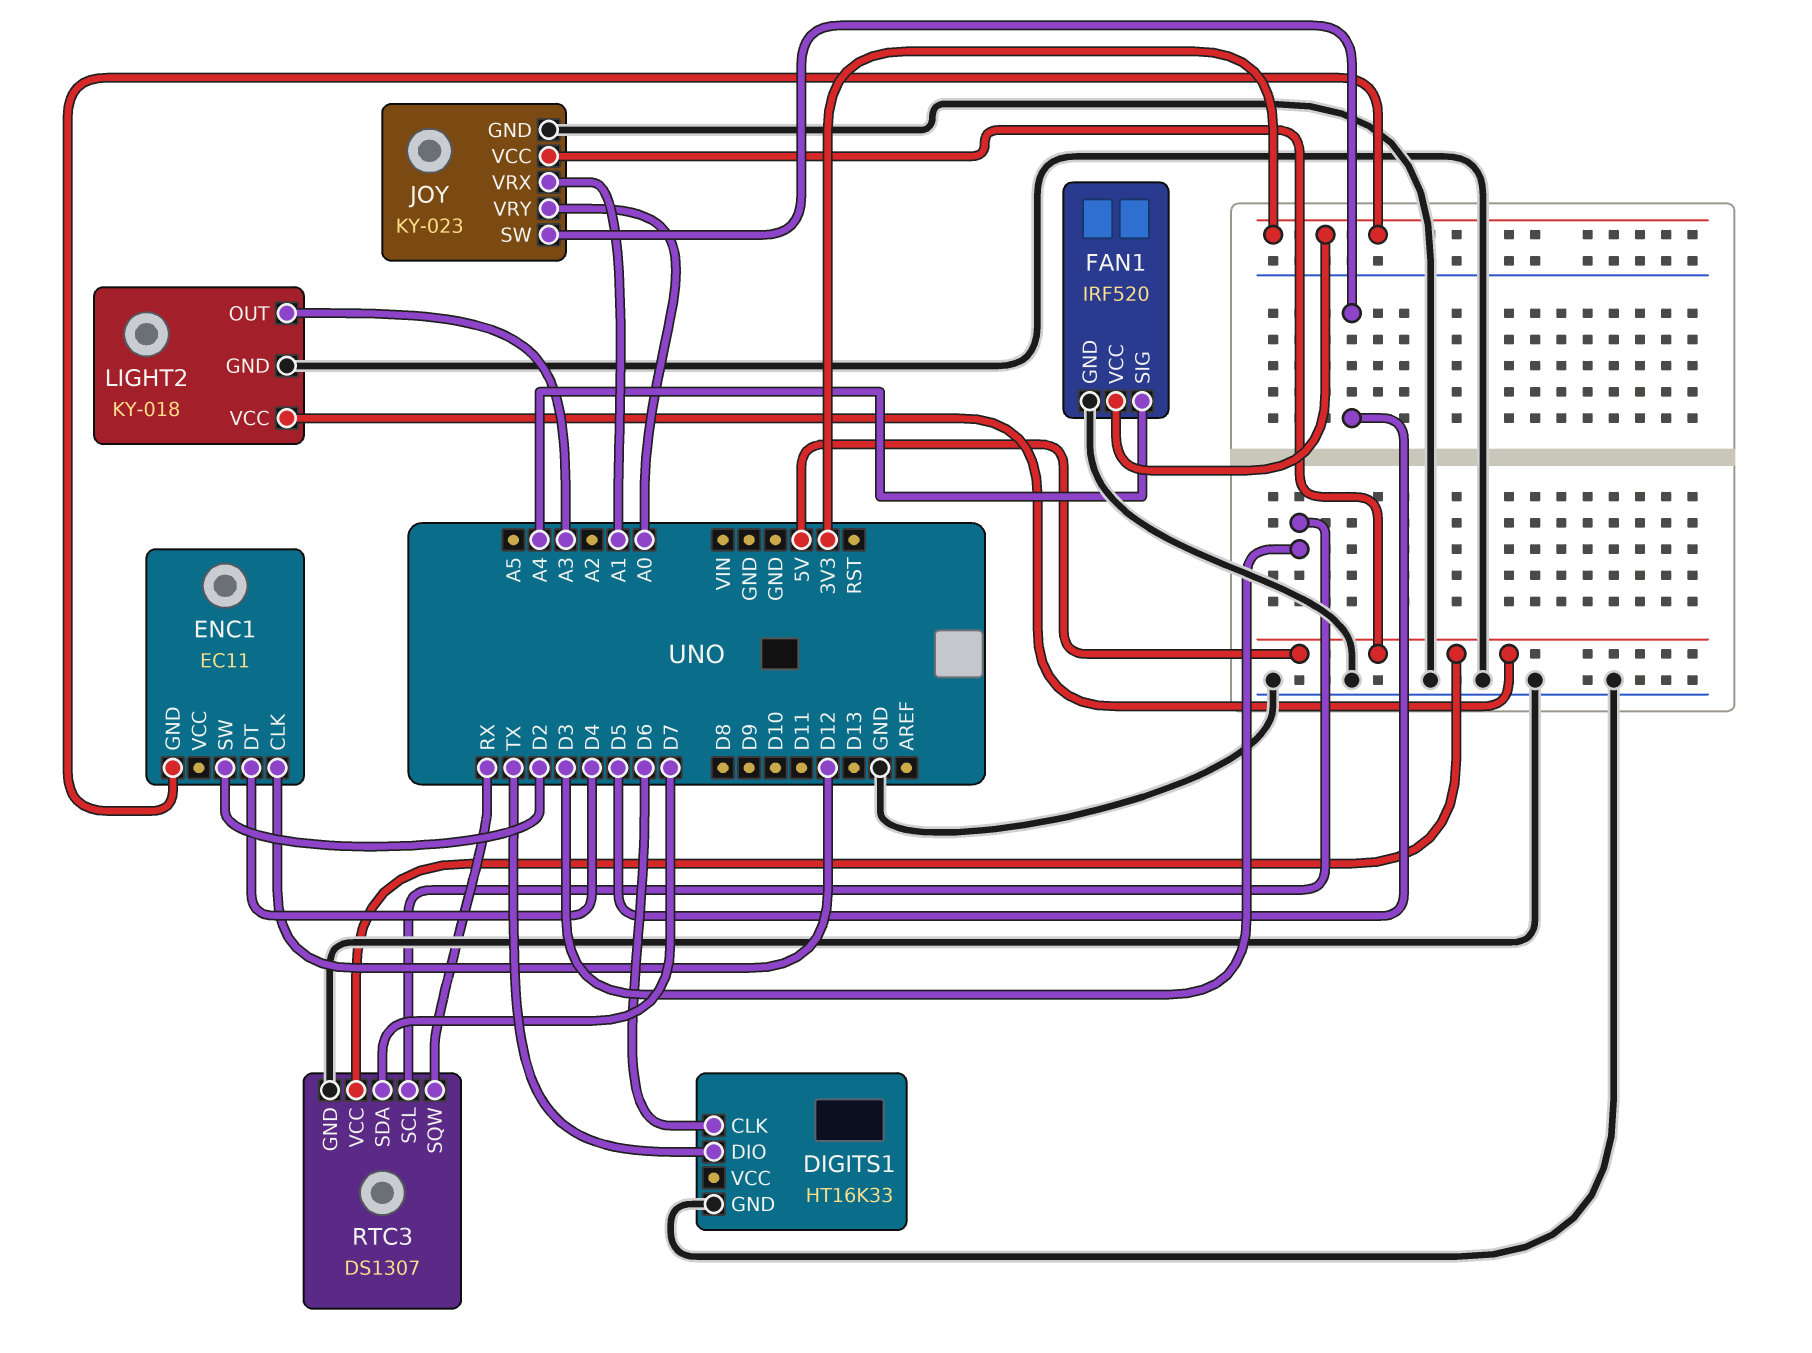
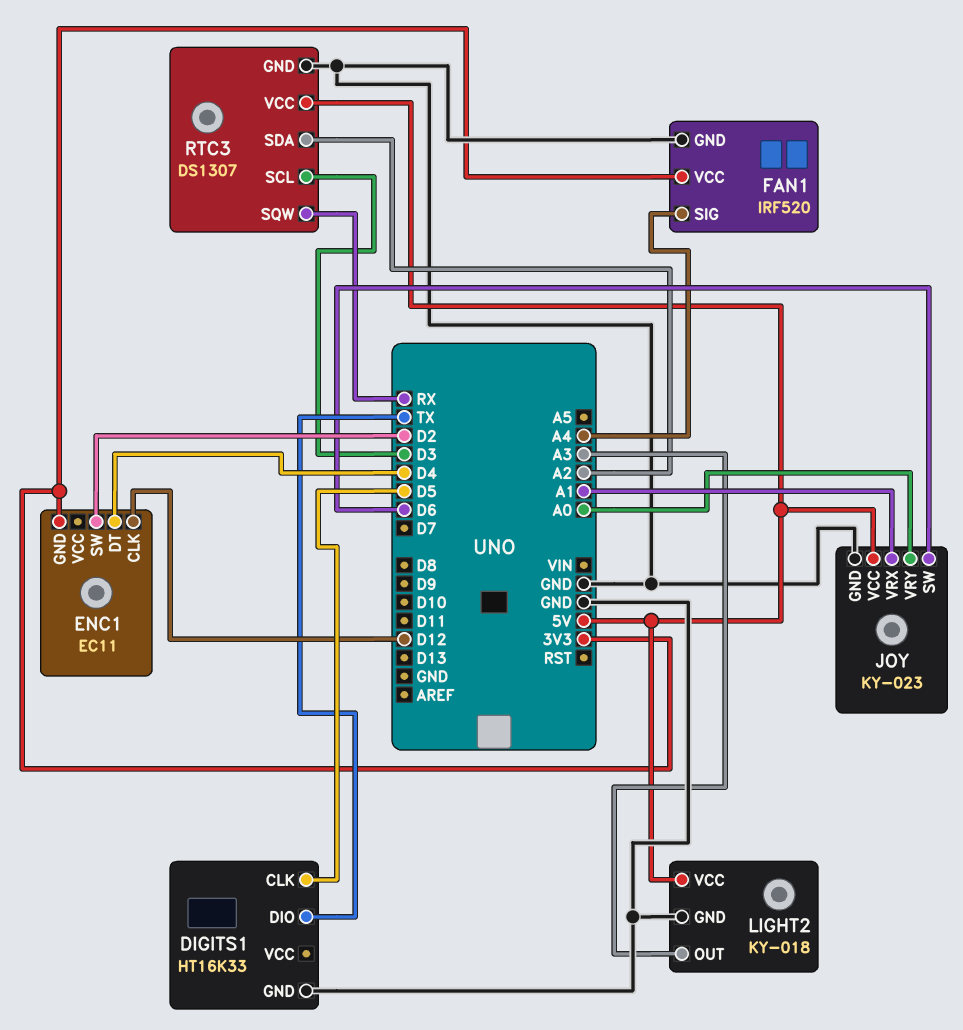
DIGITS1 pin CLK: D6 -> D5
JOY pin SW: D5 -> D6
RTC3 pin SDA: D7 -> A2

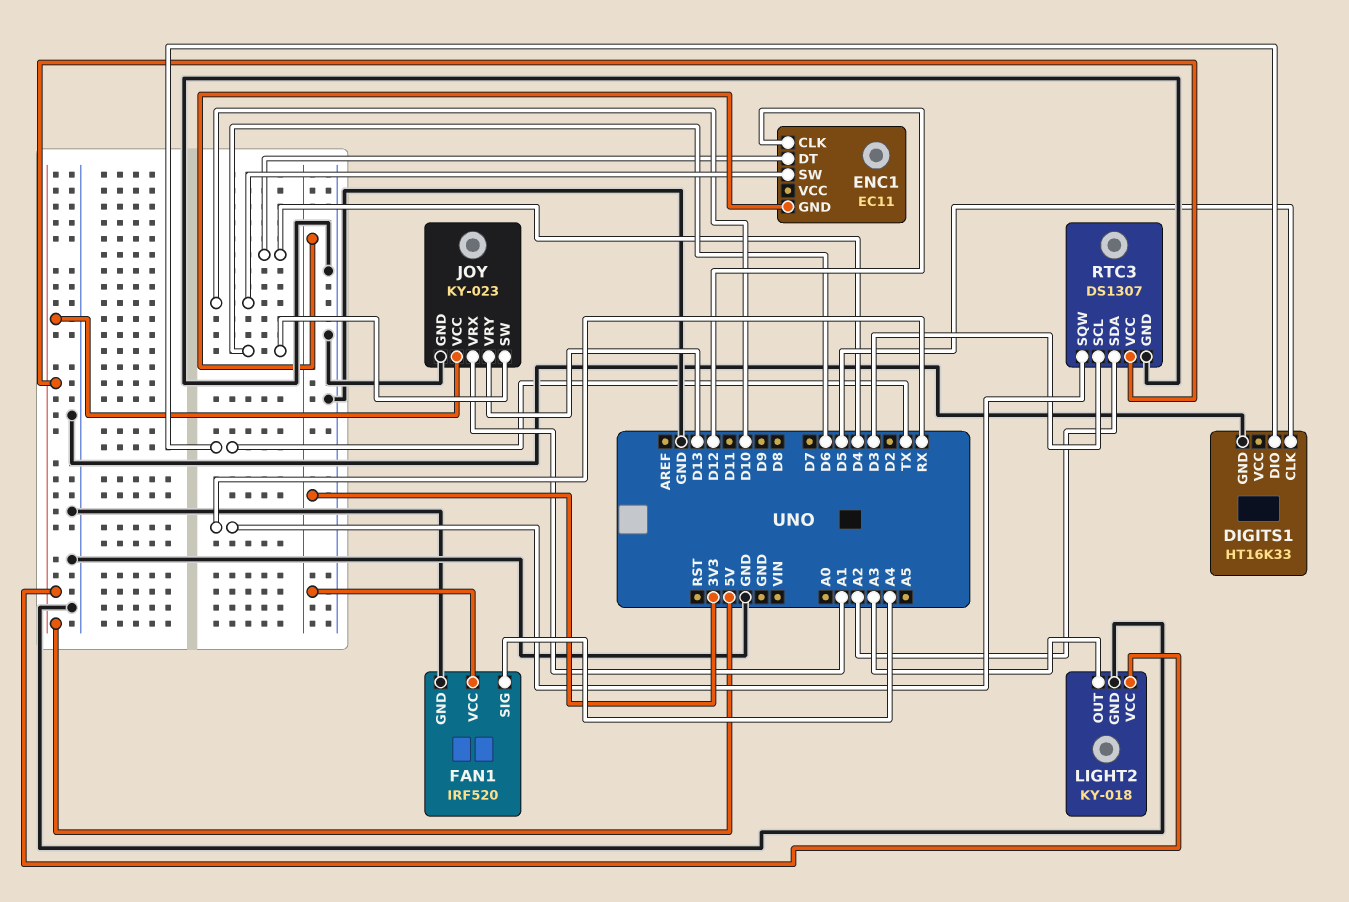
ENC1 pin SW: D2 -> D10
JOY pin VRY: A0 -> D13

